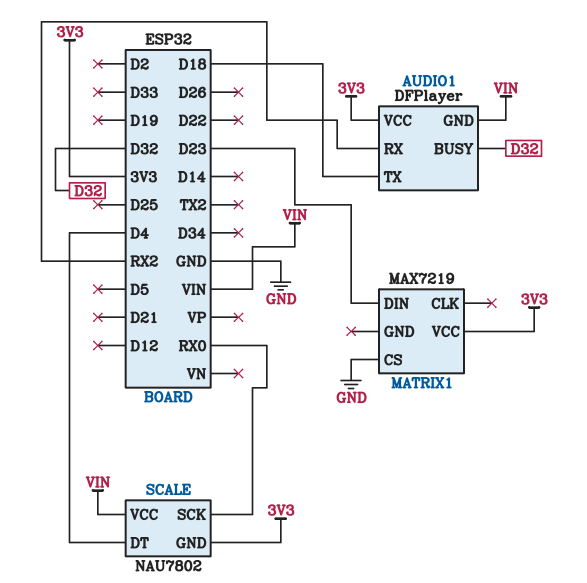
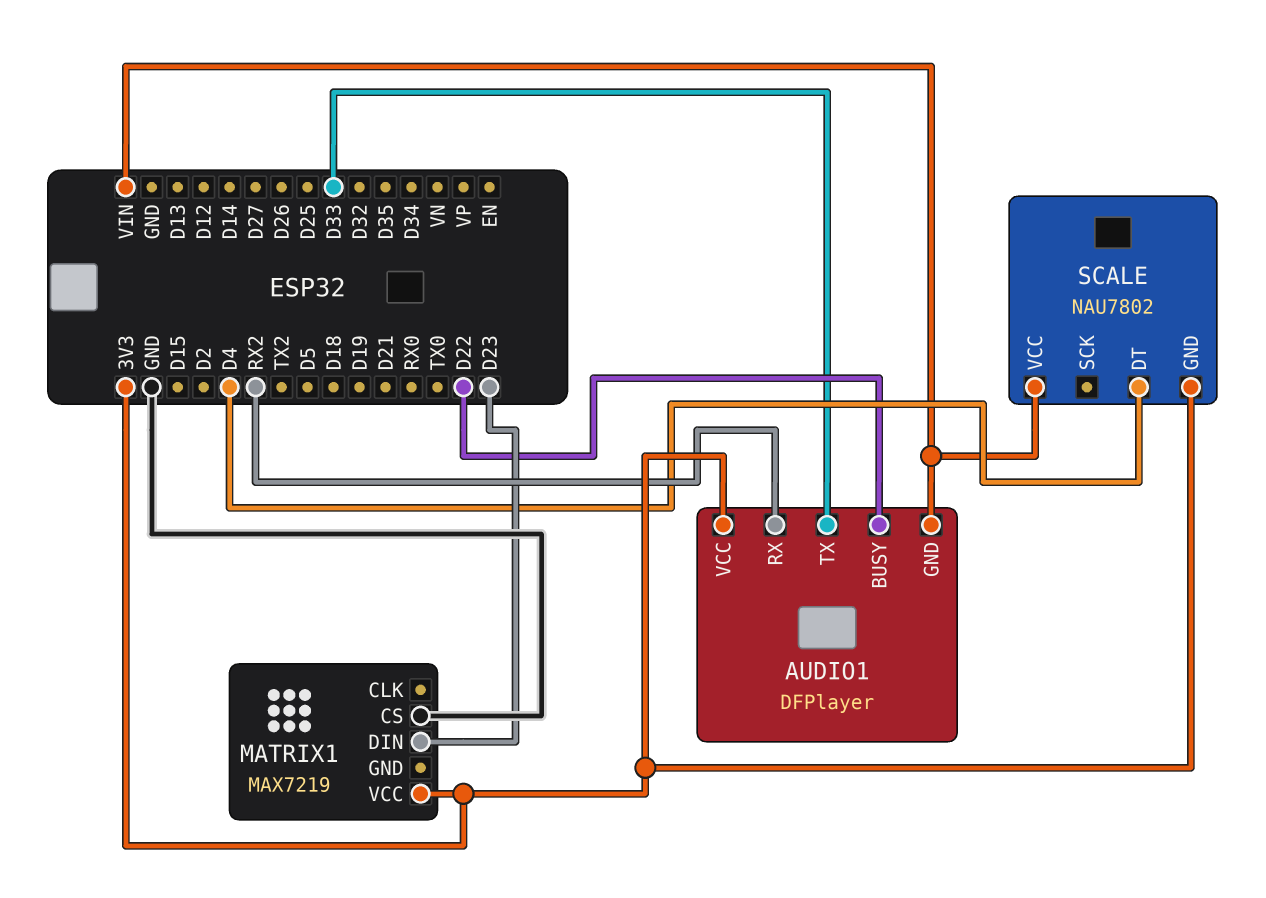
AUDIO1 pin BUSY: D32 -> D22
AUDIO1 pin TX: D18 -> D33
SCALE pin SCK: RX0 -> none

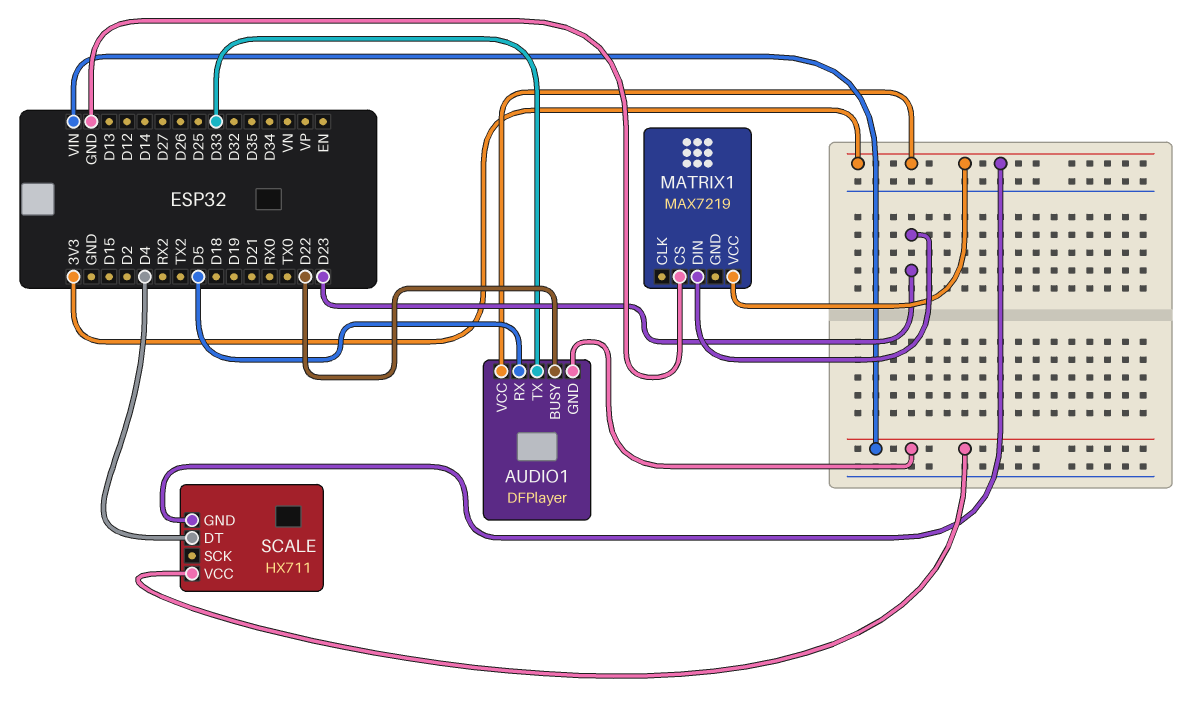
AUDIO1 pin RX: RX2 -> D5
SCALE: NAU7802 -> HX711

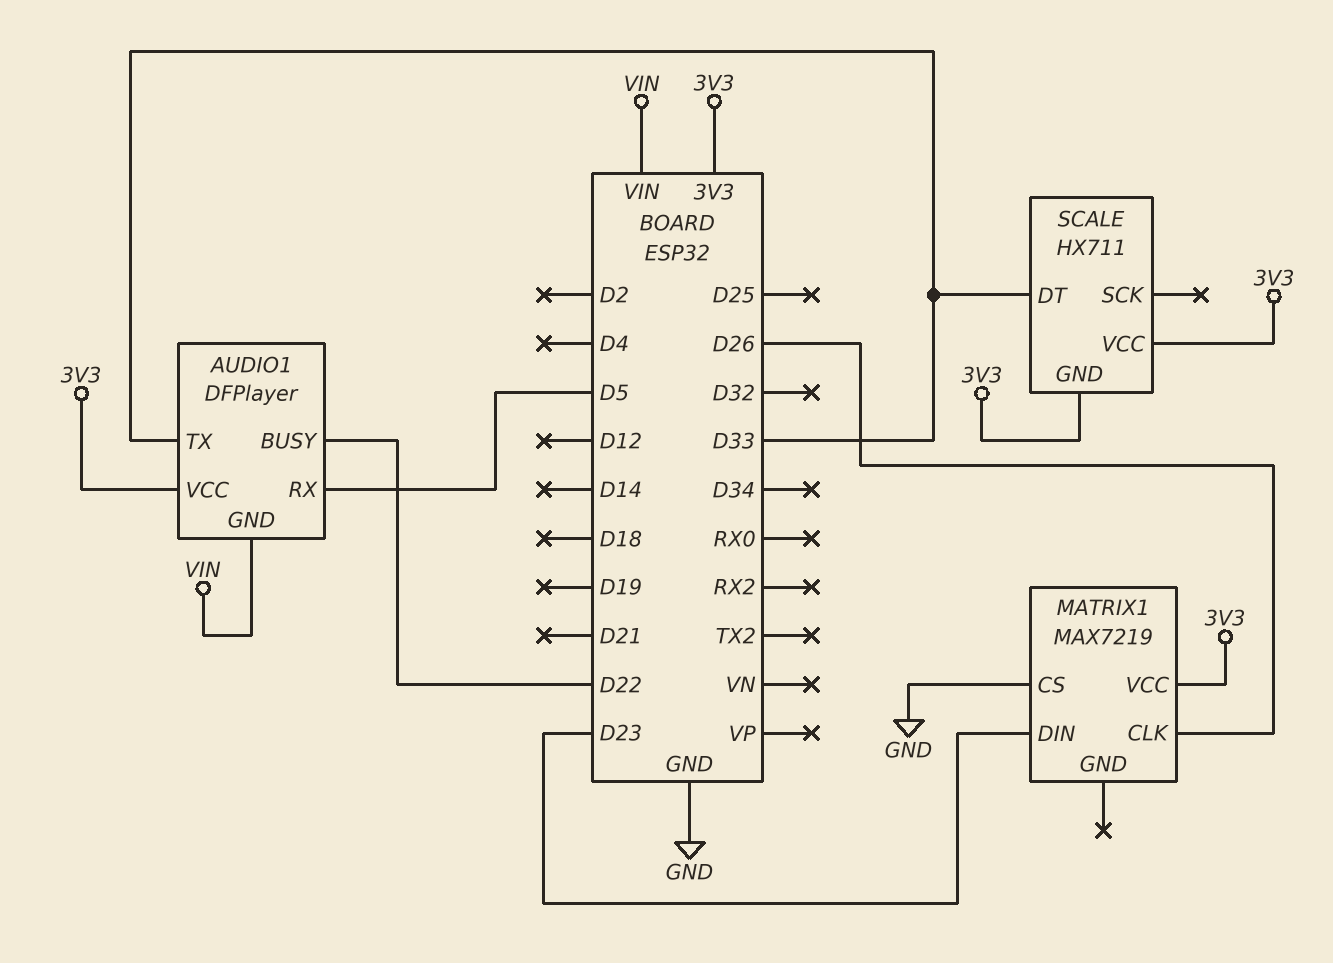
MATRIX1 pin CLK: none -> D26
SCALE pin DT: D4 -> D33
SCALE pin VCC: VIN -> 3V3

